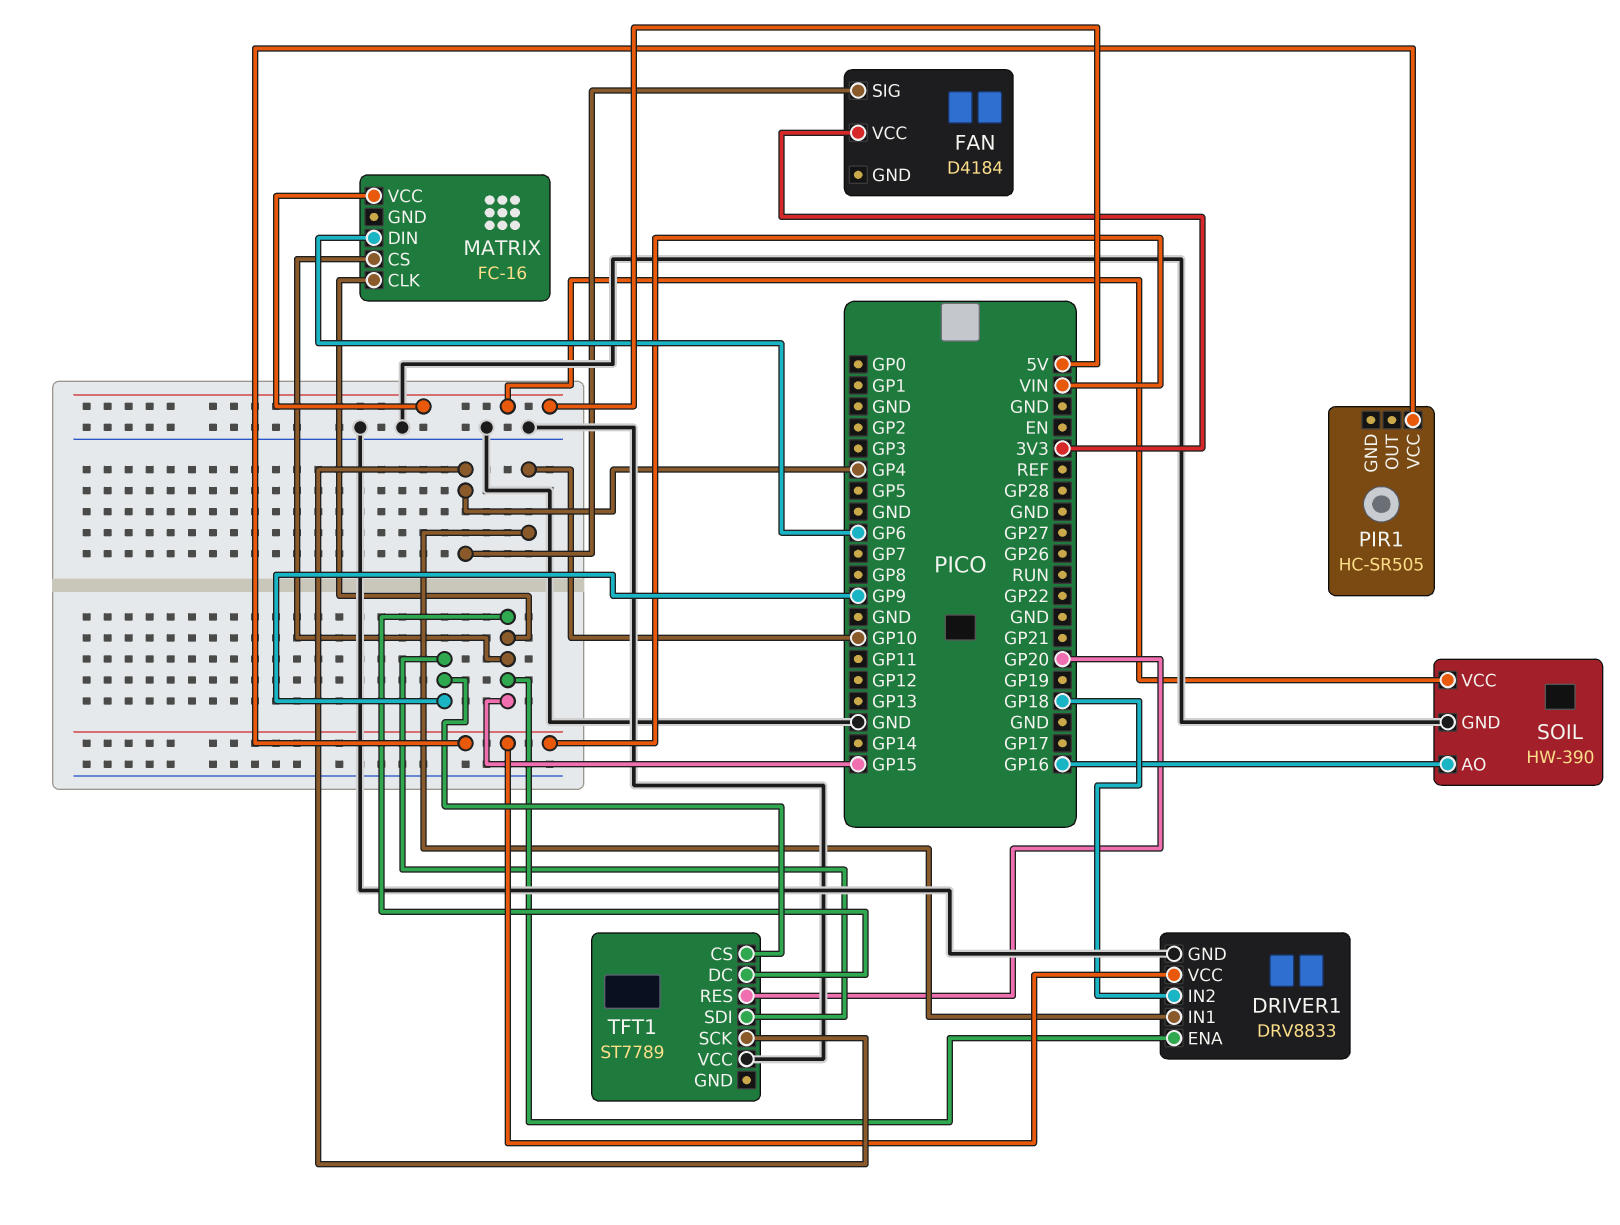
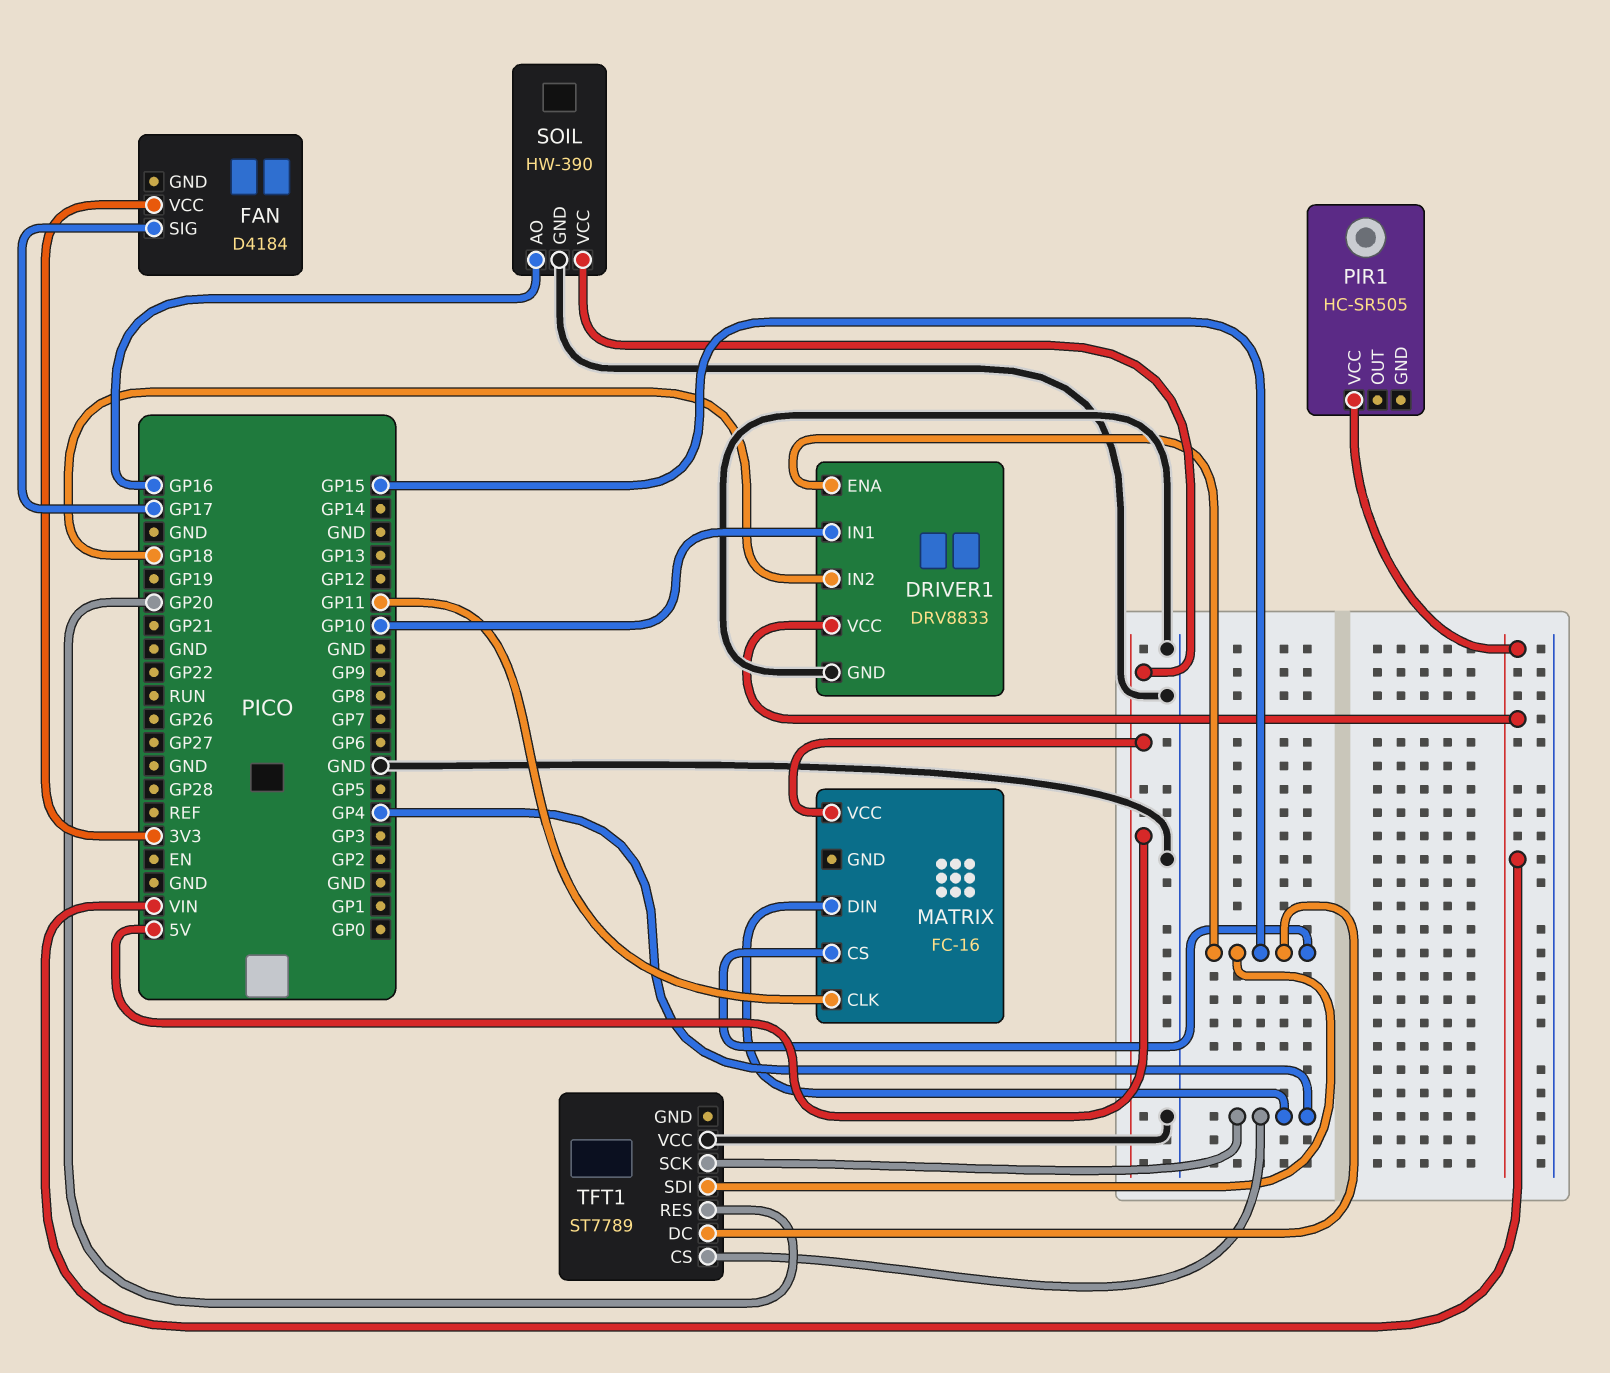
FAN pin SIG: GP4 -> GP17
MATRIX pin CLK: GP15 -> GP11
MATRIX pin DIN: GP6 -> GP4
TFT1 pin CS: GP9 -> GP4
TFT1 pin SDI: GP9 -> GP15

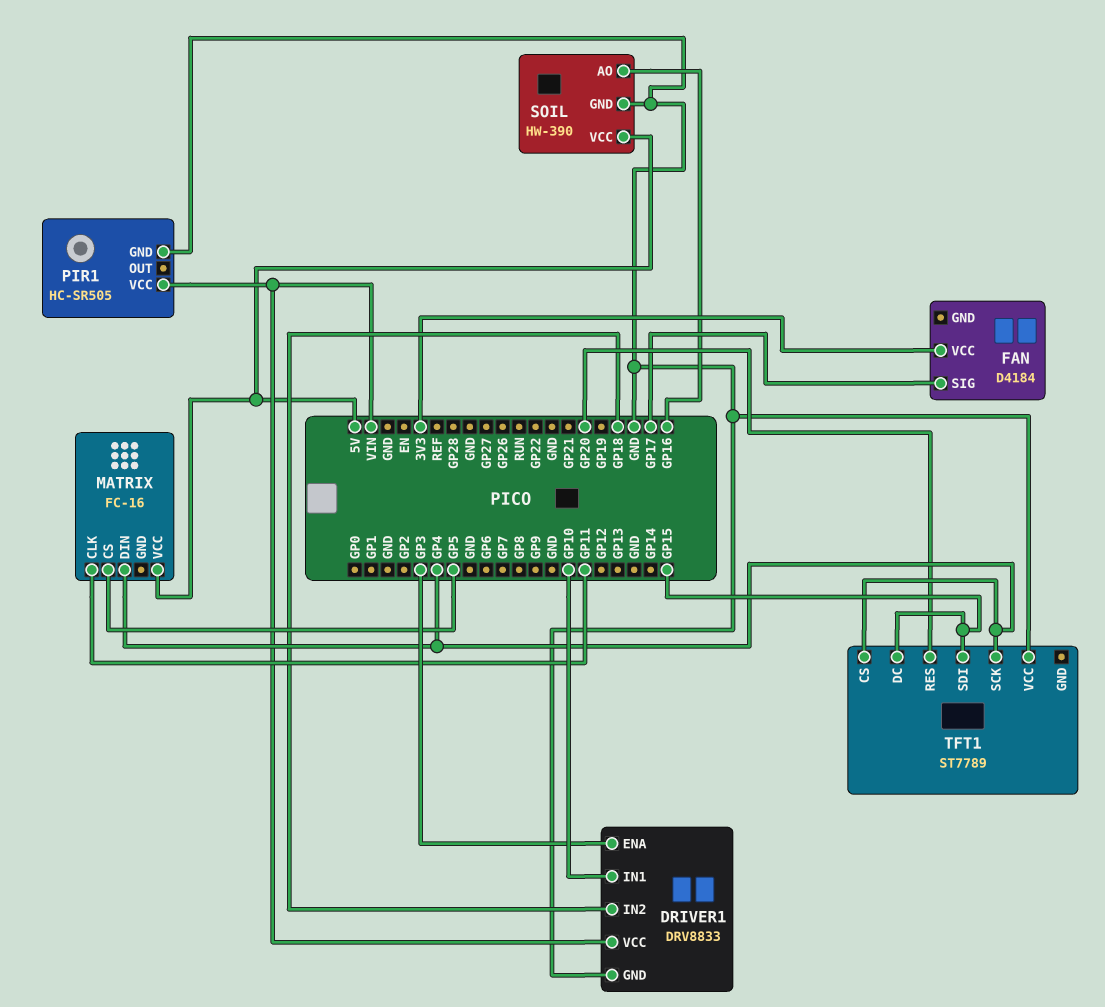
DRIVER1 pin ENA: GP15 -> GP3
MATRIX pin CS: GP15 -> GP5
PIR1 pin GND: none -> GND

